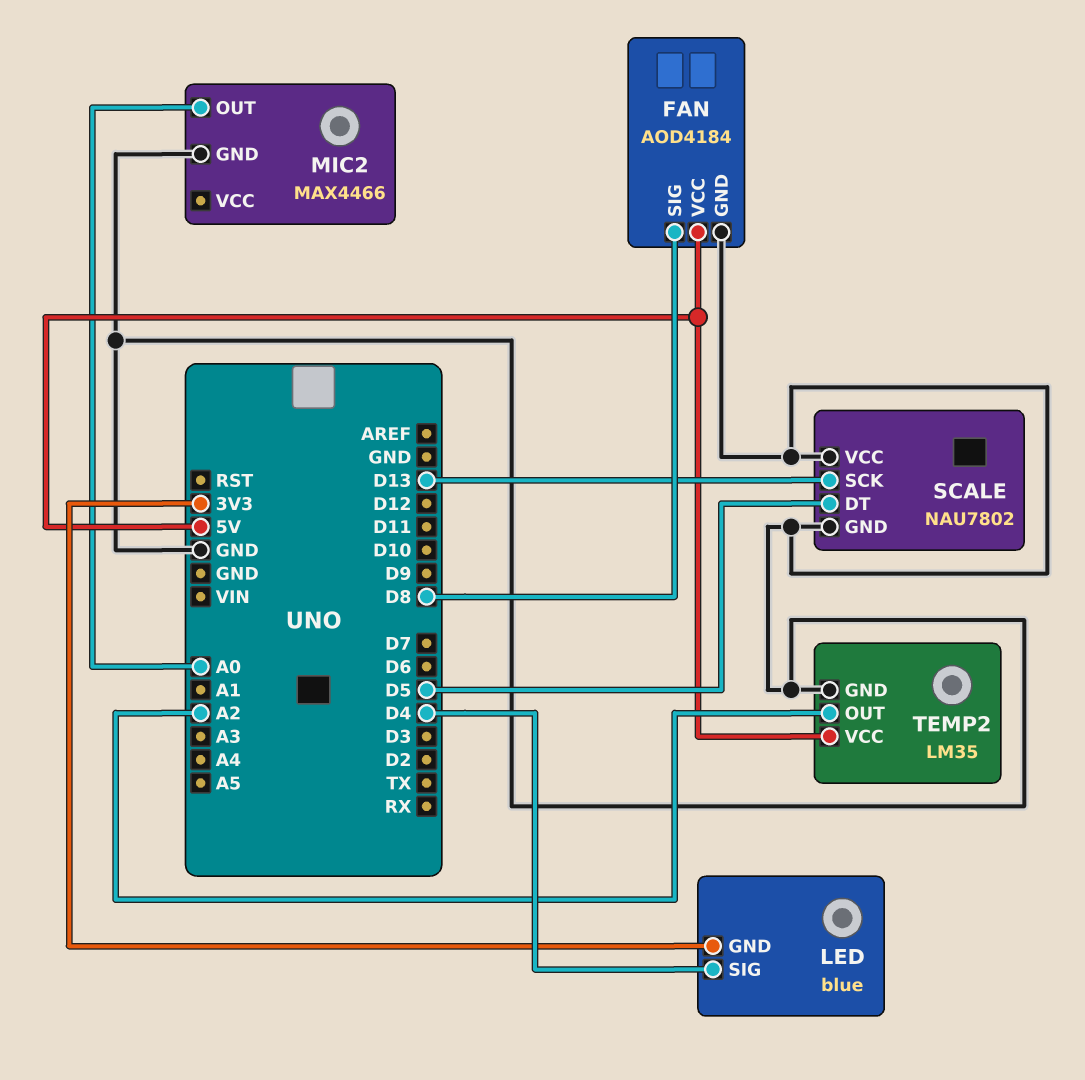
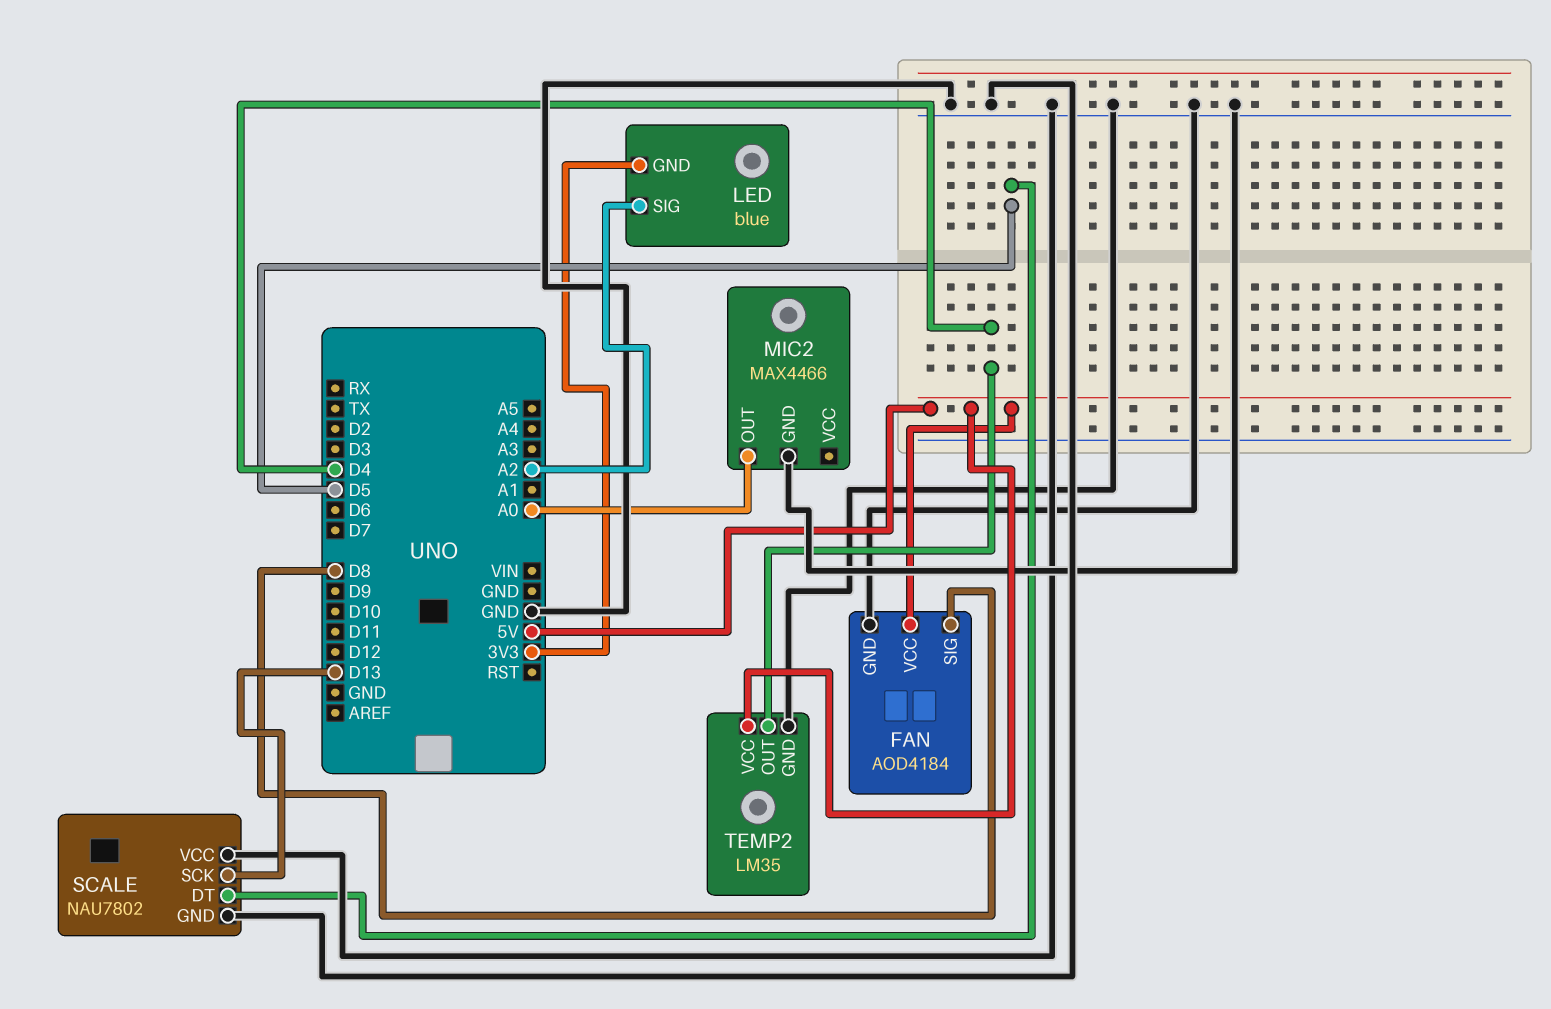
LED pin SIG: D4 -> A2
TEMP2 pin OUT: A2 -> D4

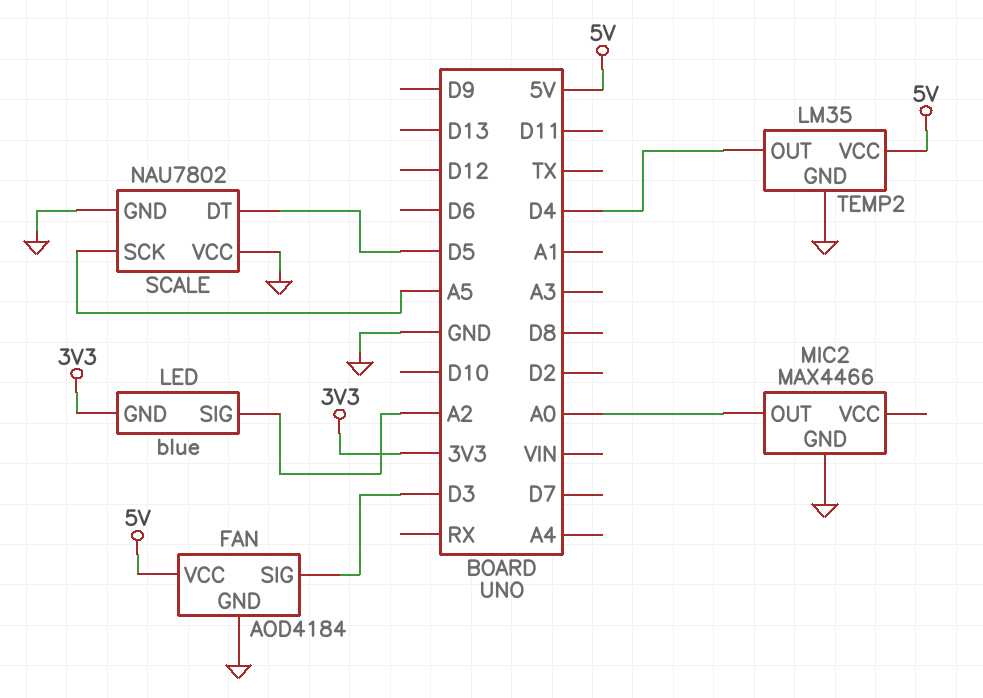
FAN pin SIG: D8 -> D3
SCALE pin SCK: D13 -> A5

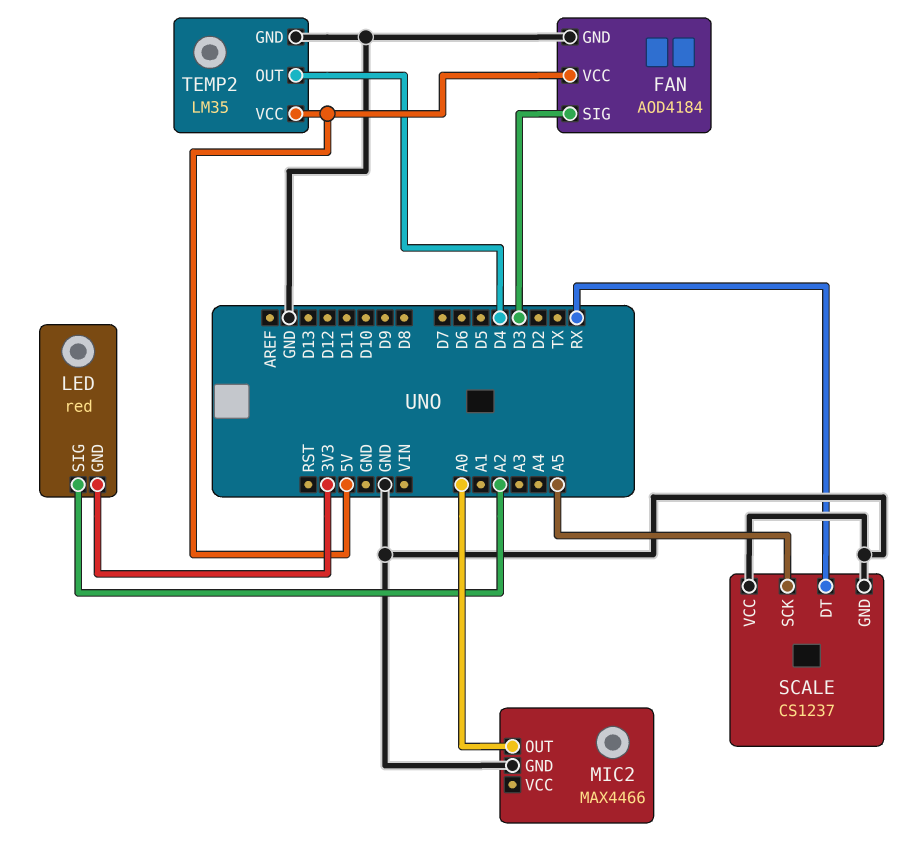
LED: blue -> red
SCALE: NAU7802 -> CS1237
SCALE pin DT: D5 -> RX

